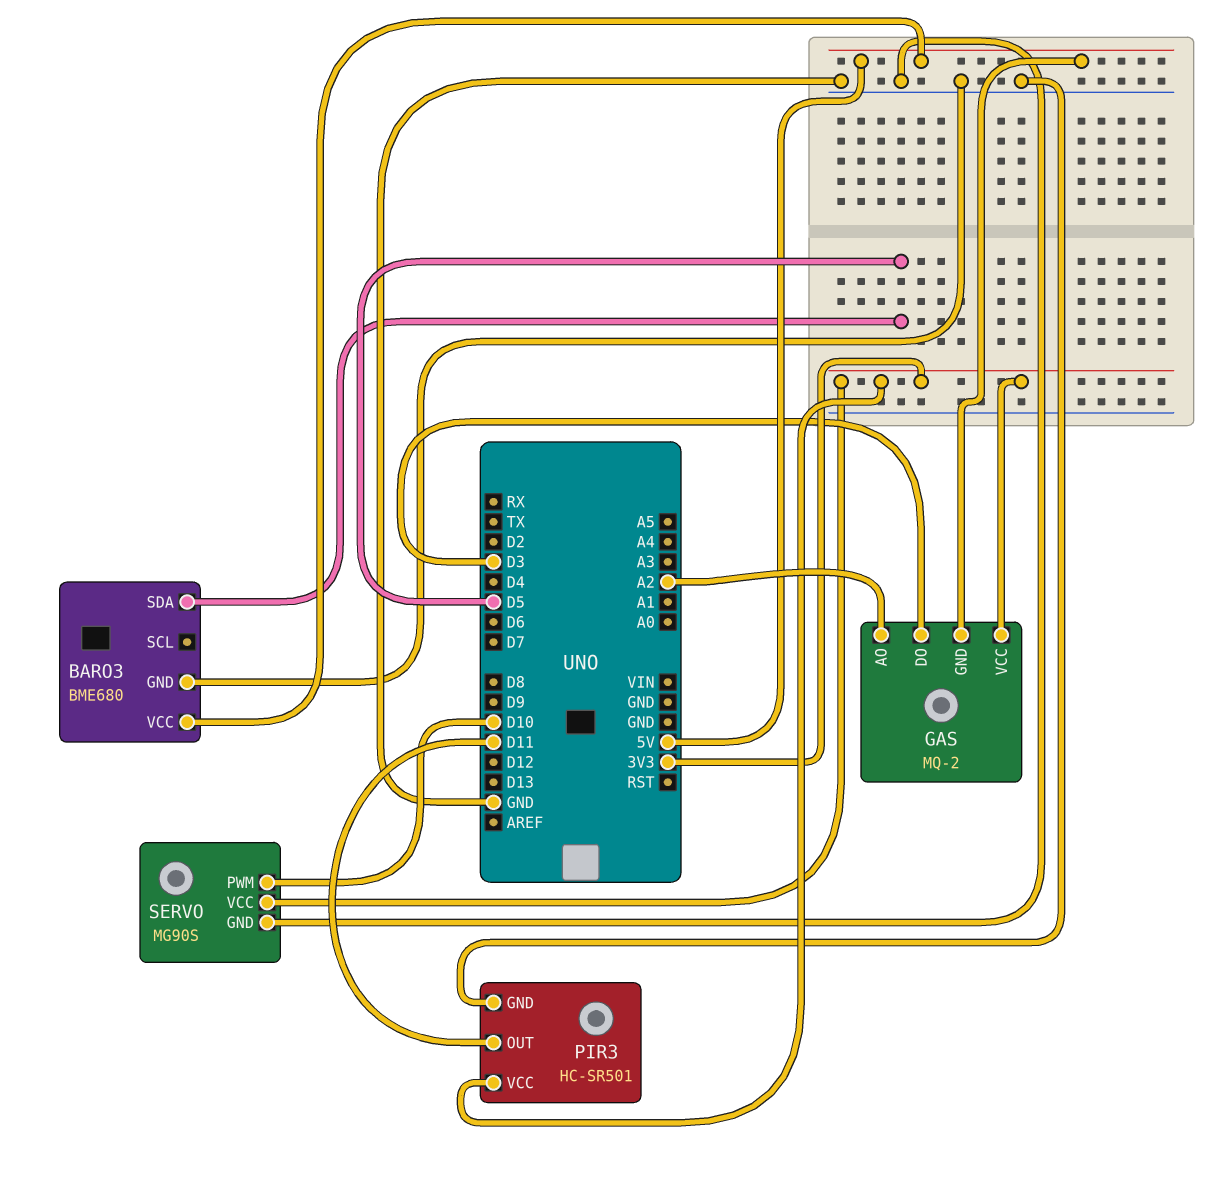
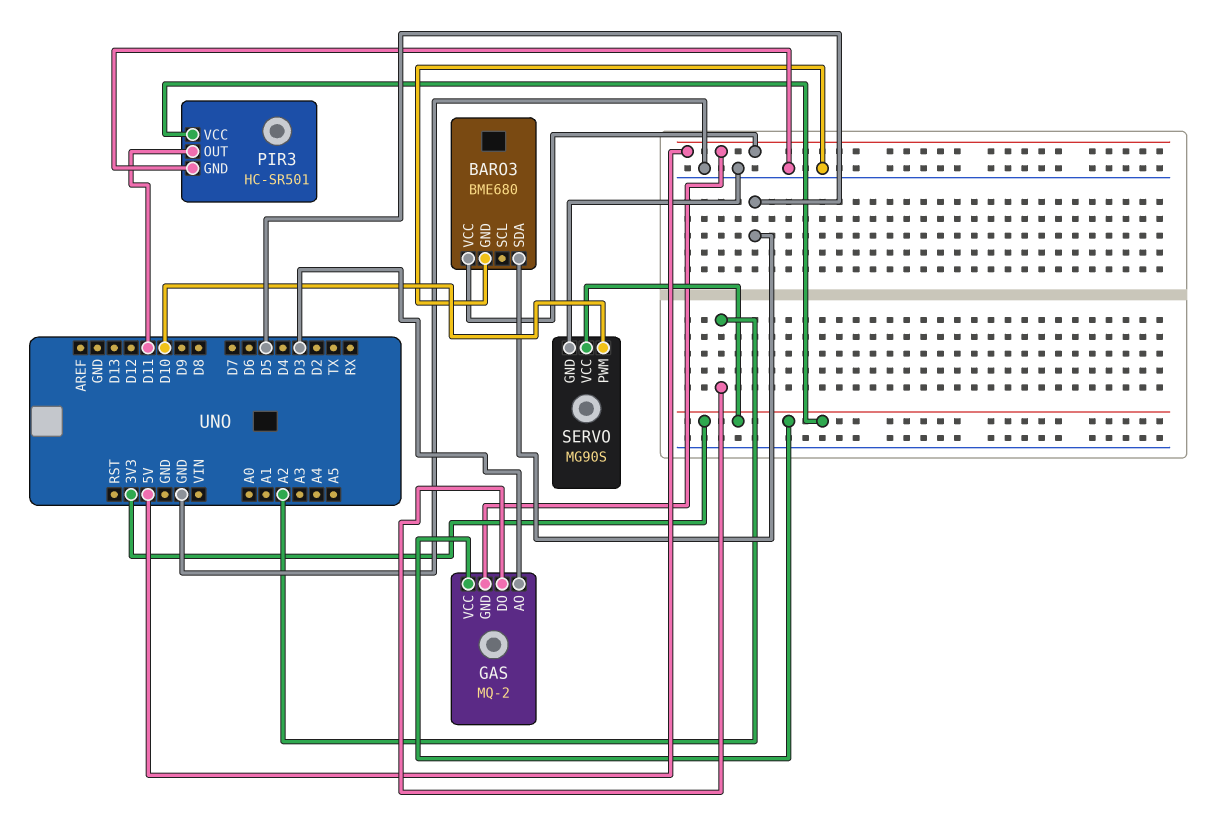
GAS pin AO: A2 -> D3
GAS pin DO: D3 -> A2

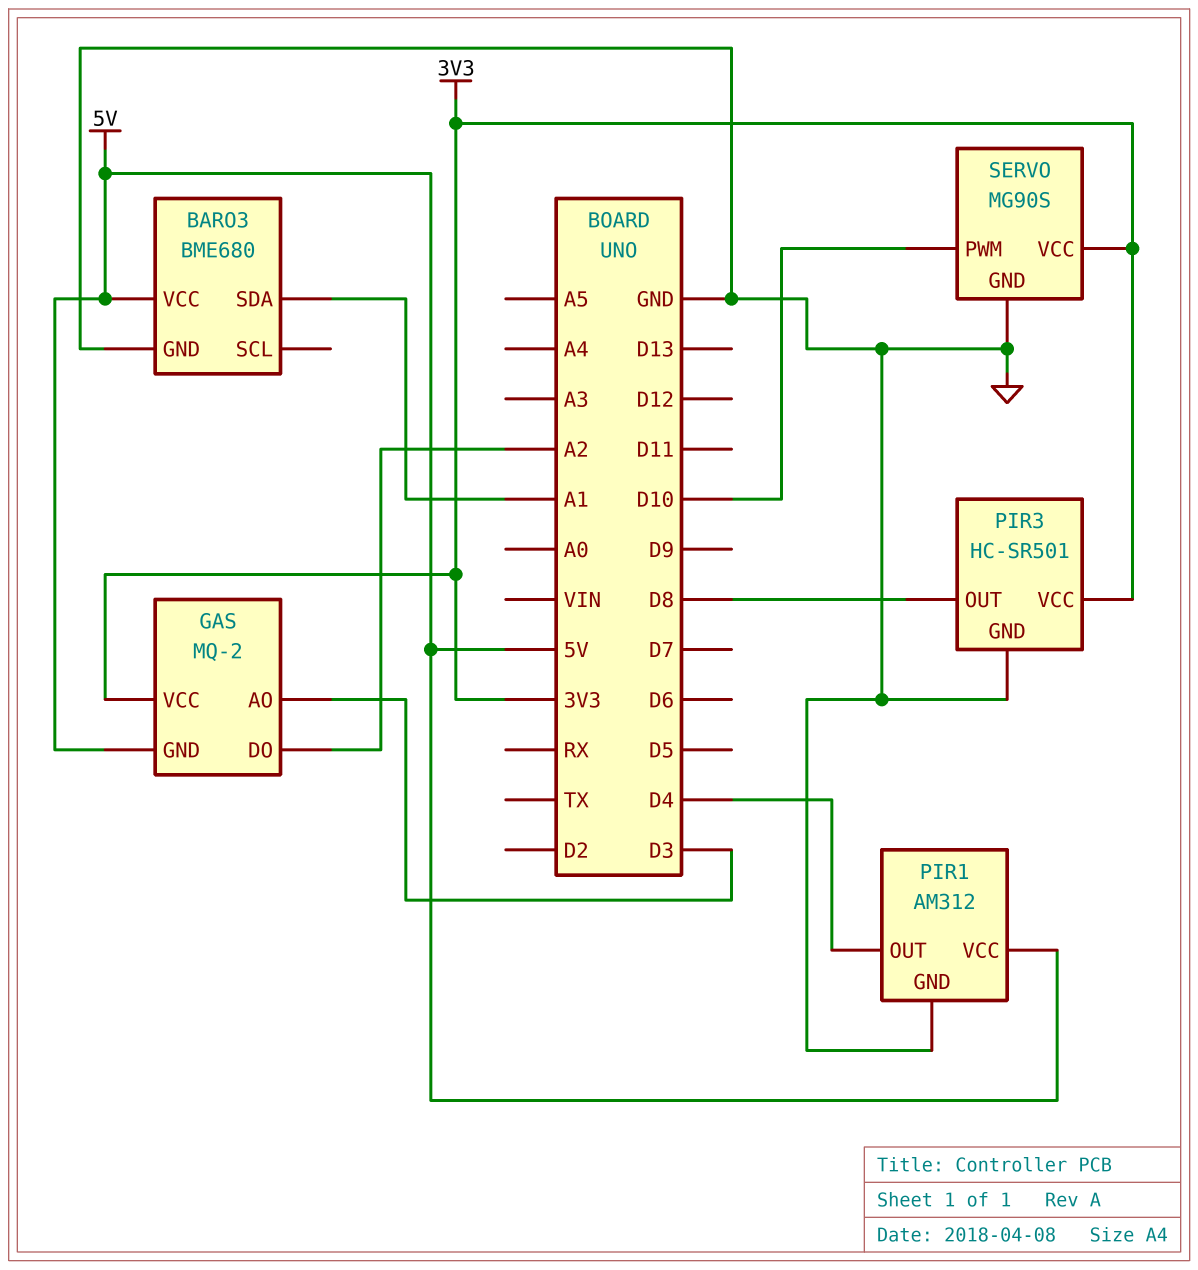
BARO3 pin SDA: D5 -> A1
PIR1: none -> AM312
PIR1 pin GND: none -> GND
PIR1 pin OUT: none -> D4
PIR1 pin VCC: none -> 5V
PIR3 pin OUT: D11 -> D8

